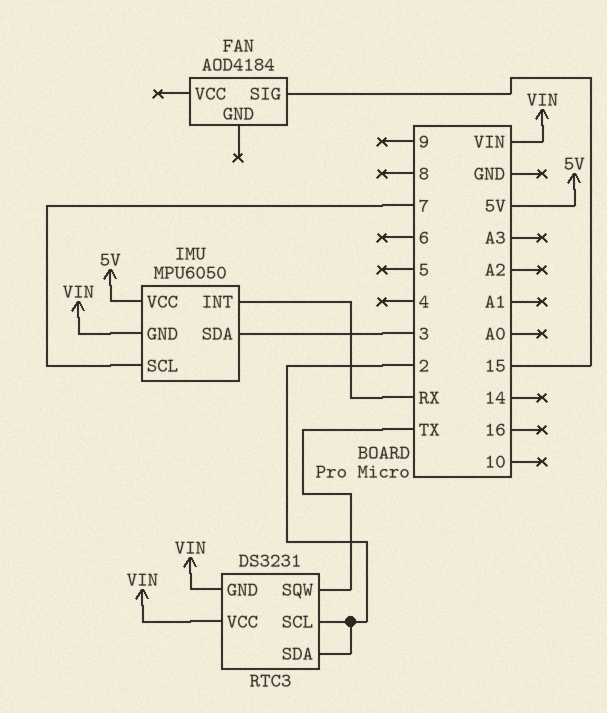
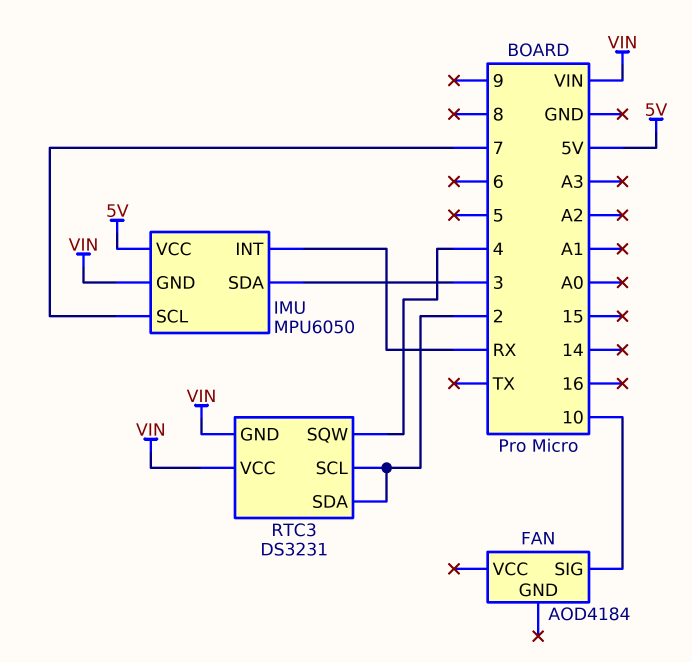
FAN pin SIG: 15 -> 10
RTC3 pin SQW: TX -> 4

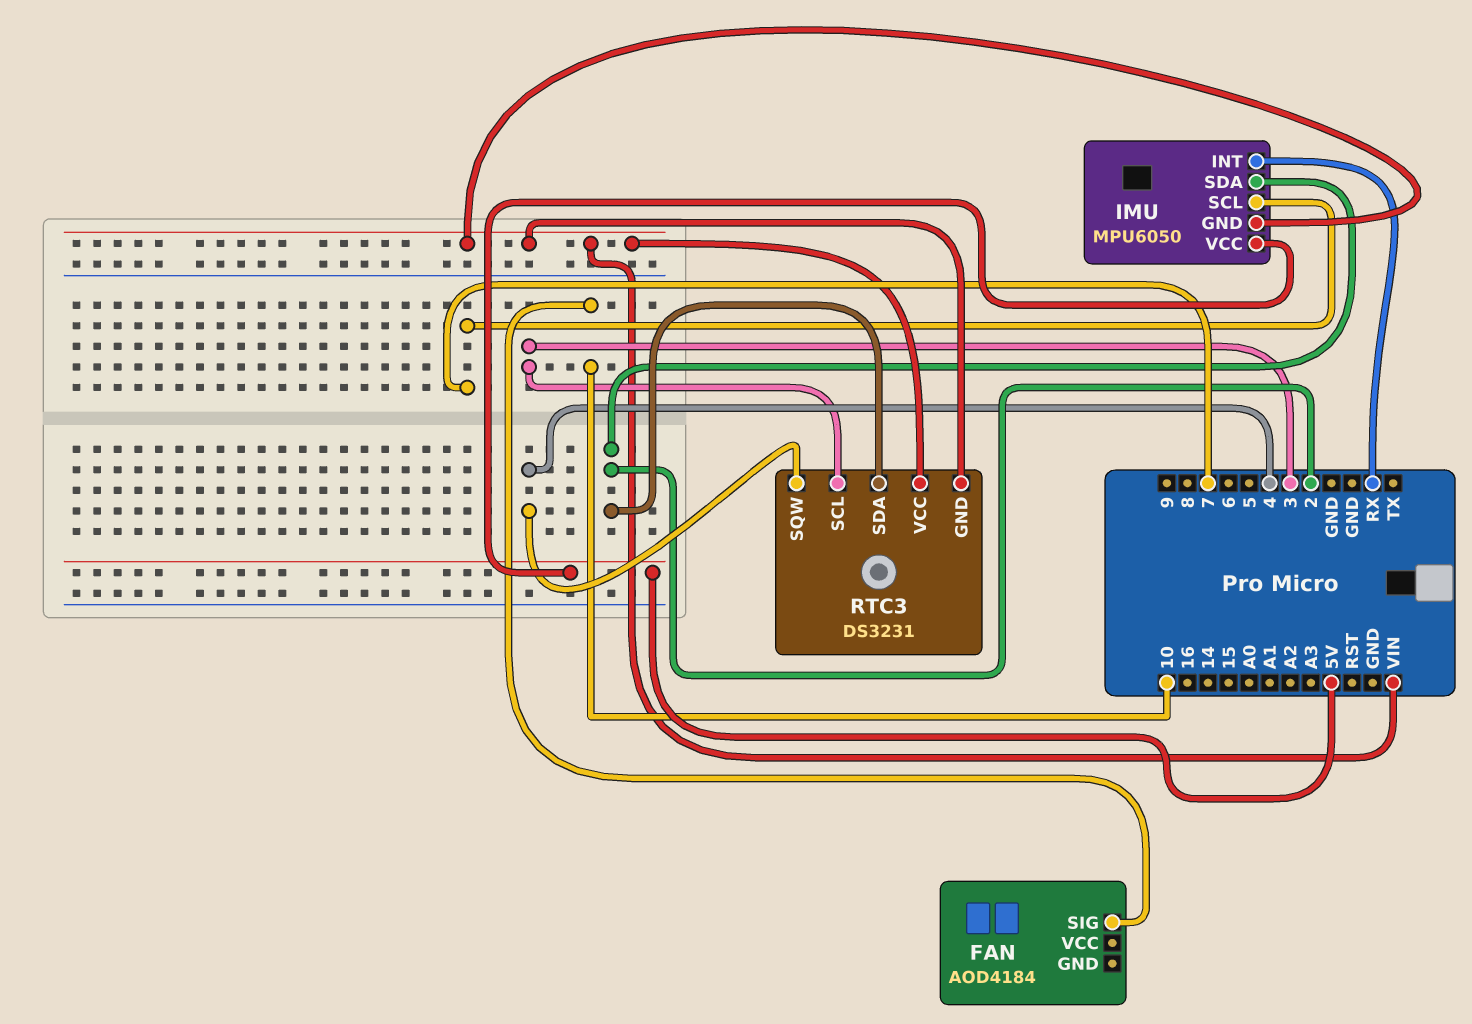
IMU pin SDA: 3 -> 2
RTC3 pin SCL: 2 -> 3

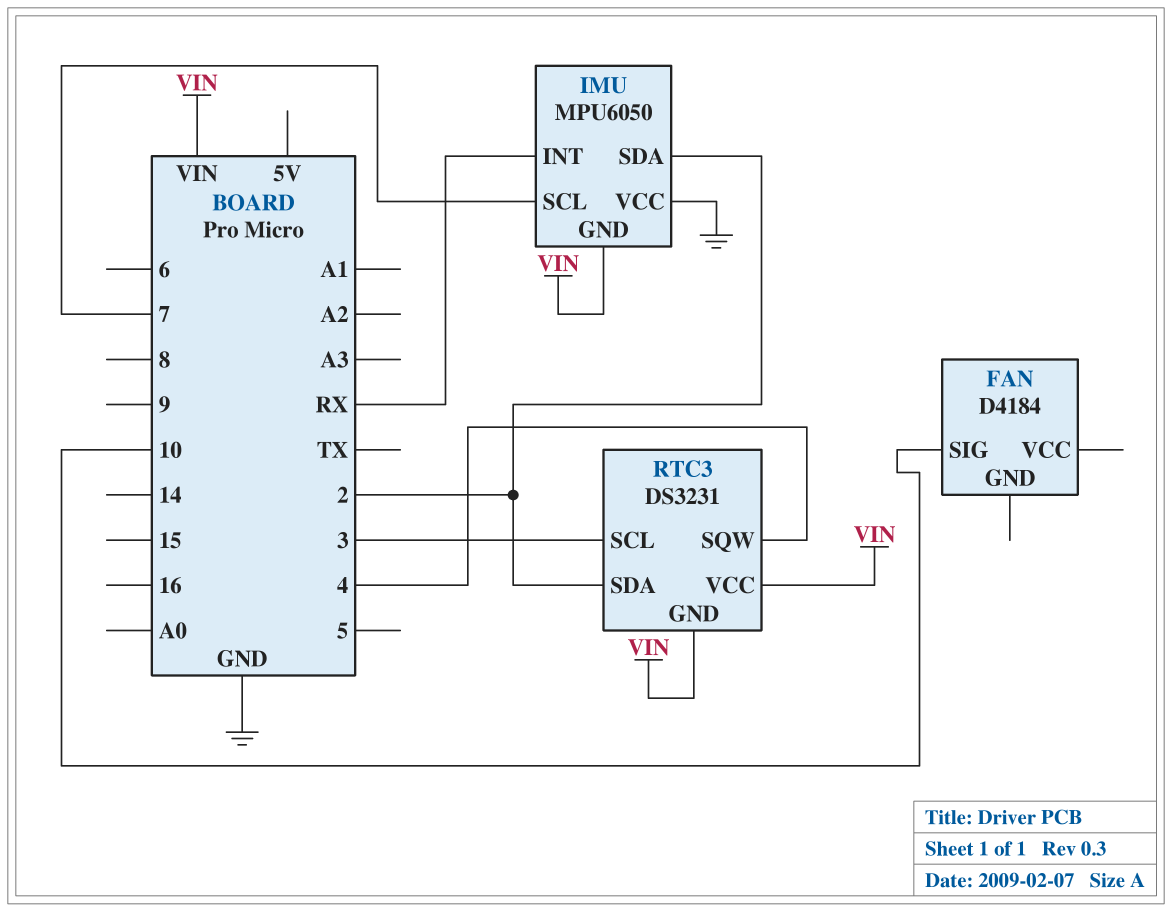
FAN: AOD4184 -> D4184
IMU pin VCC: 5V -> GND

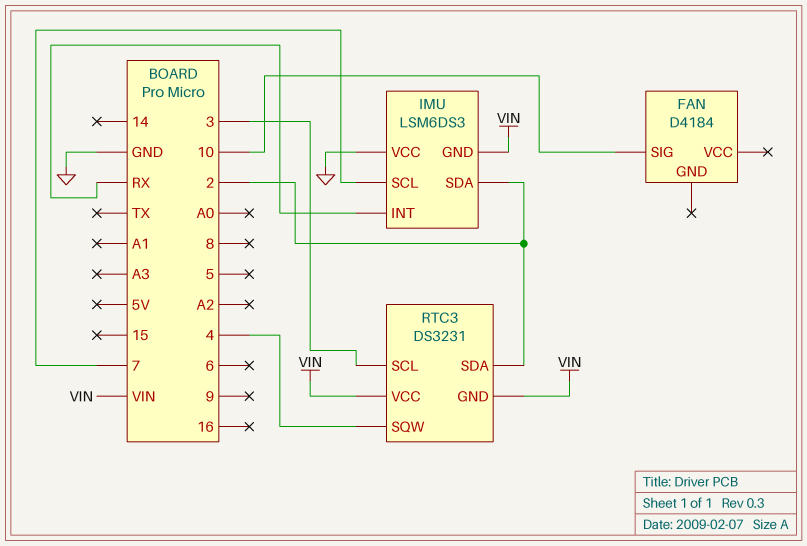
IMU: MPU6050 -> LSM6DS3

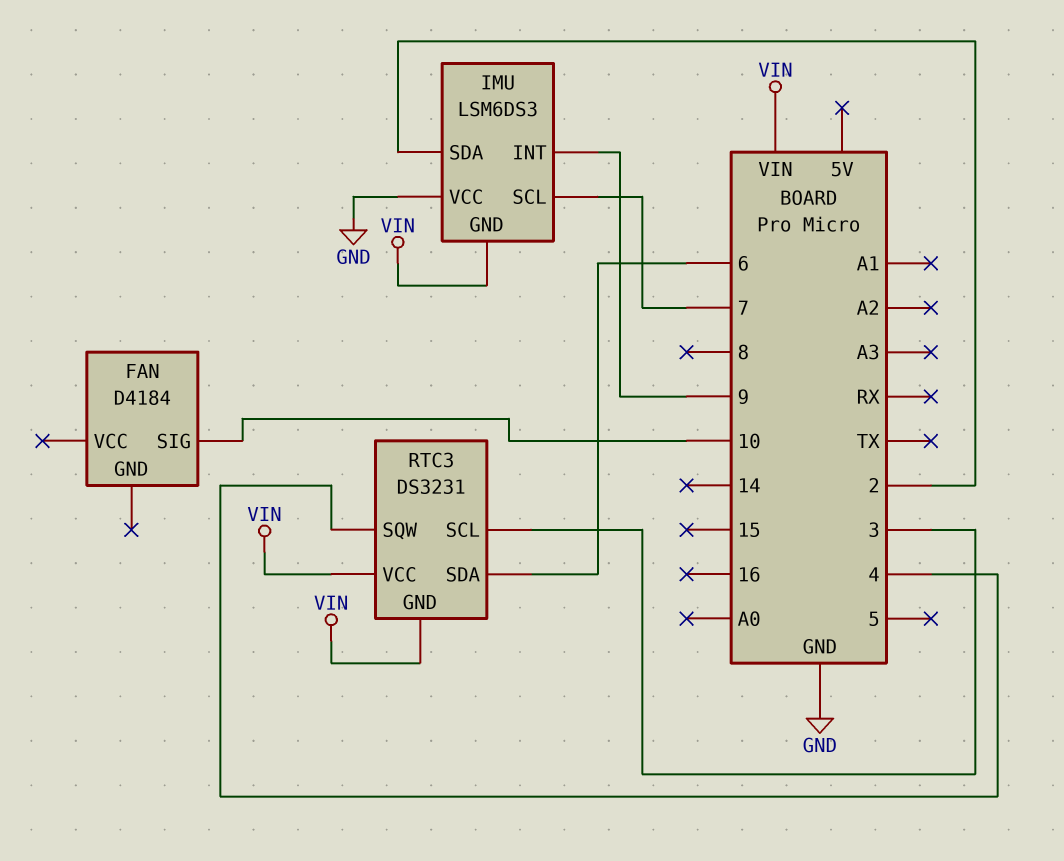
IMU pin INT: RX -> 9
RTC3 pin SDA: 2 -> 6

